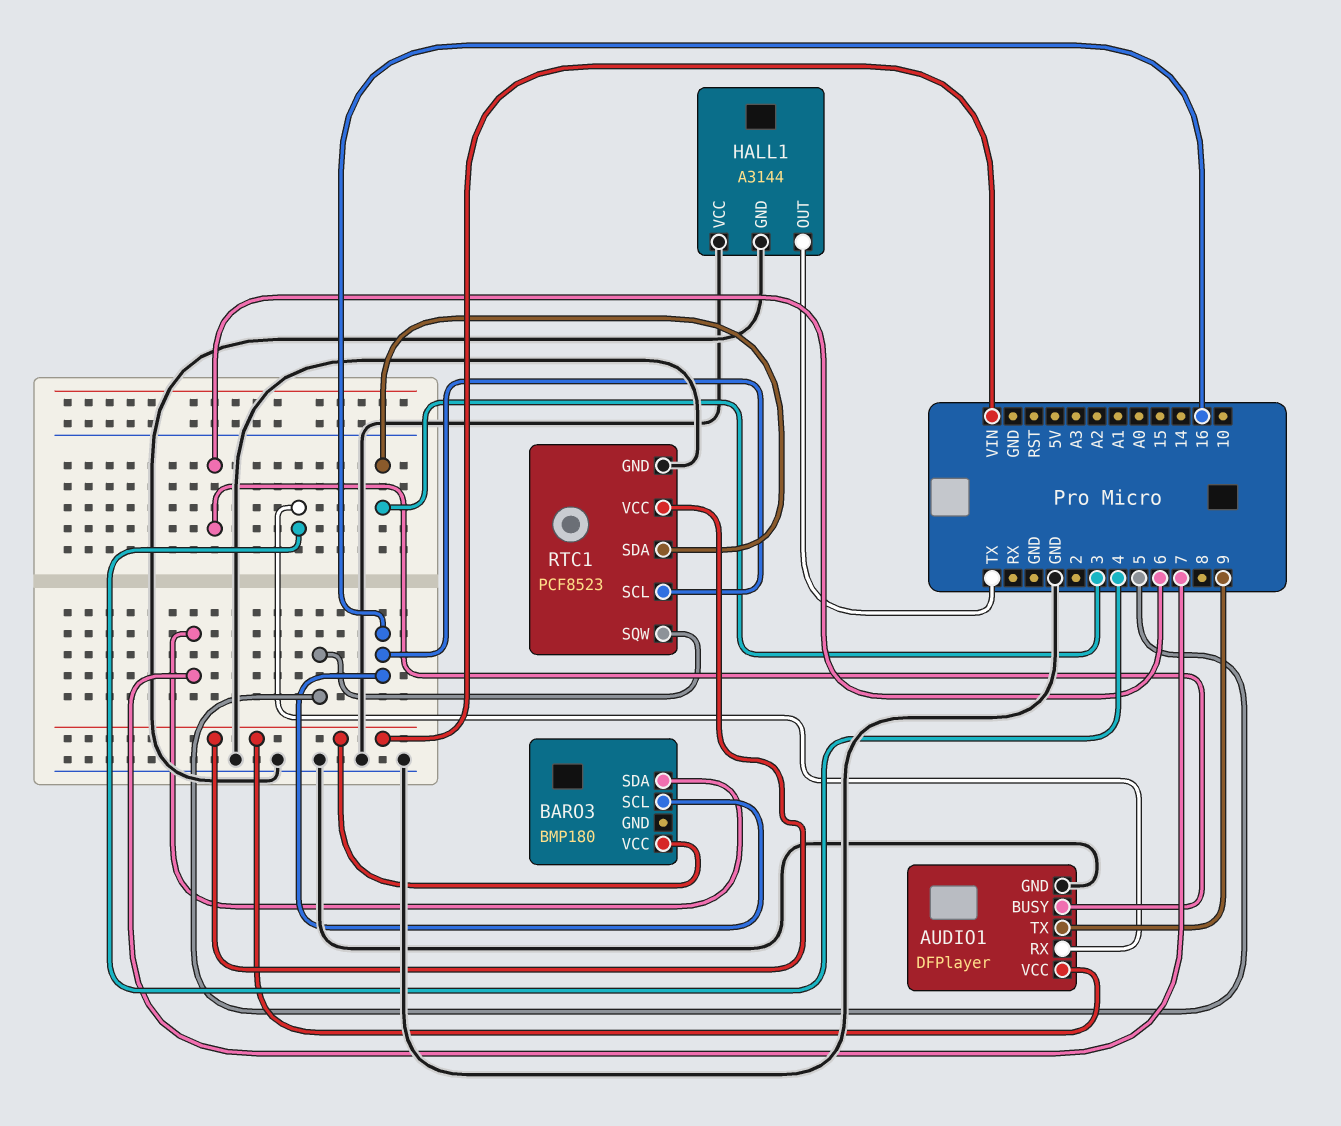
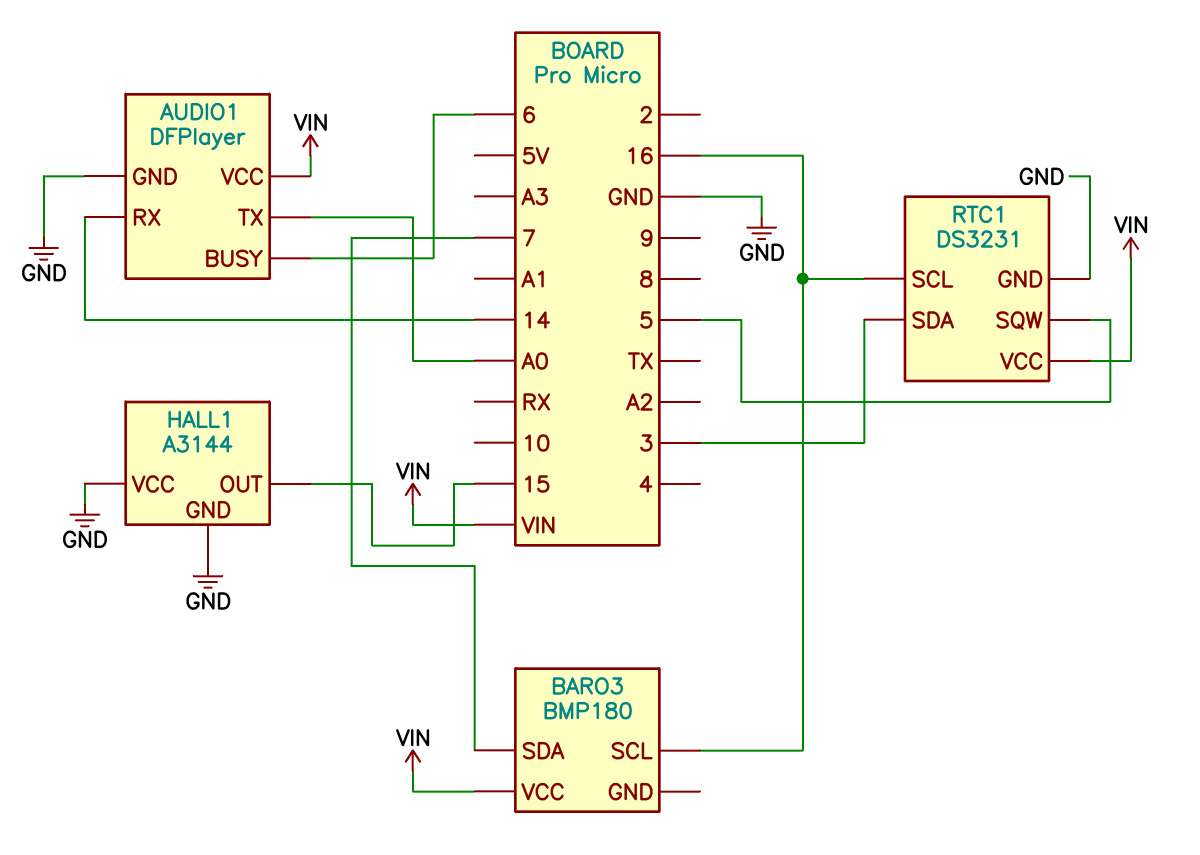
AUDIO1 pin RX: 4 -> 14
AUDIO1 pin TX: 9 -> A0
HALL1 pin OUT: TX -> 15
RTC1: PCF8523 -> DS3231

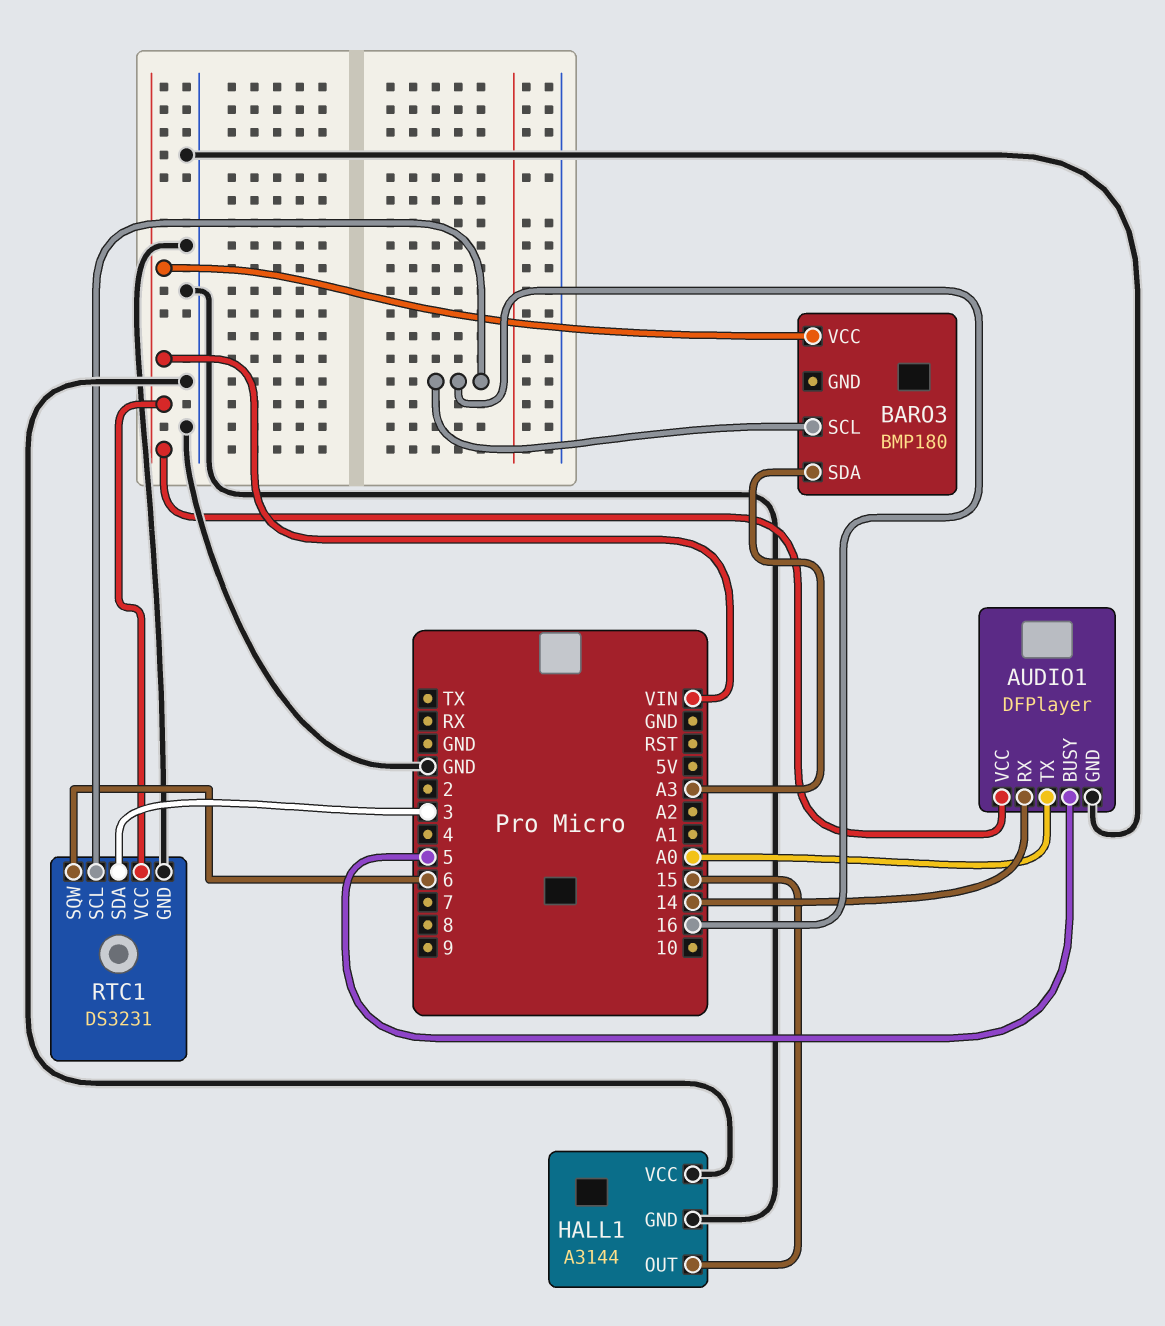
AUDIO1 pin BUSY: 6 -> 5
BARO3 pin SDA: 7 -> A3
RTC1 pin SQW: 5 -> 6

